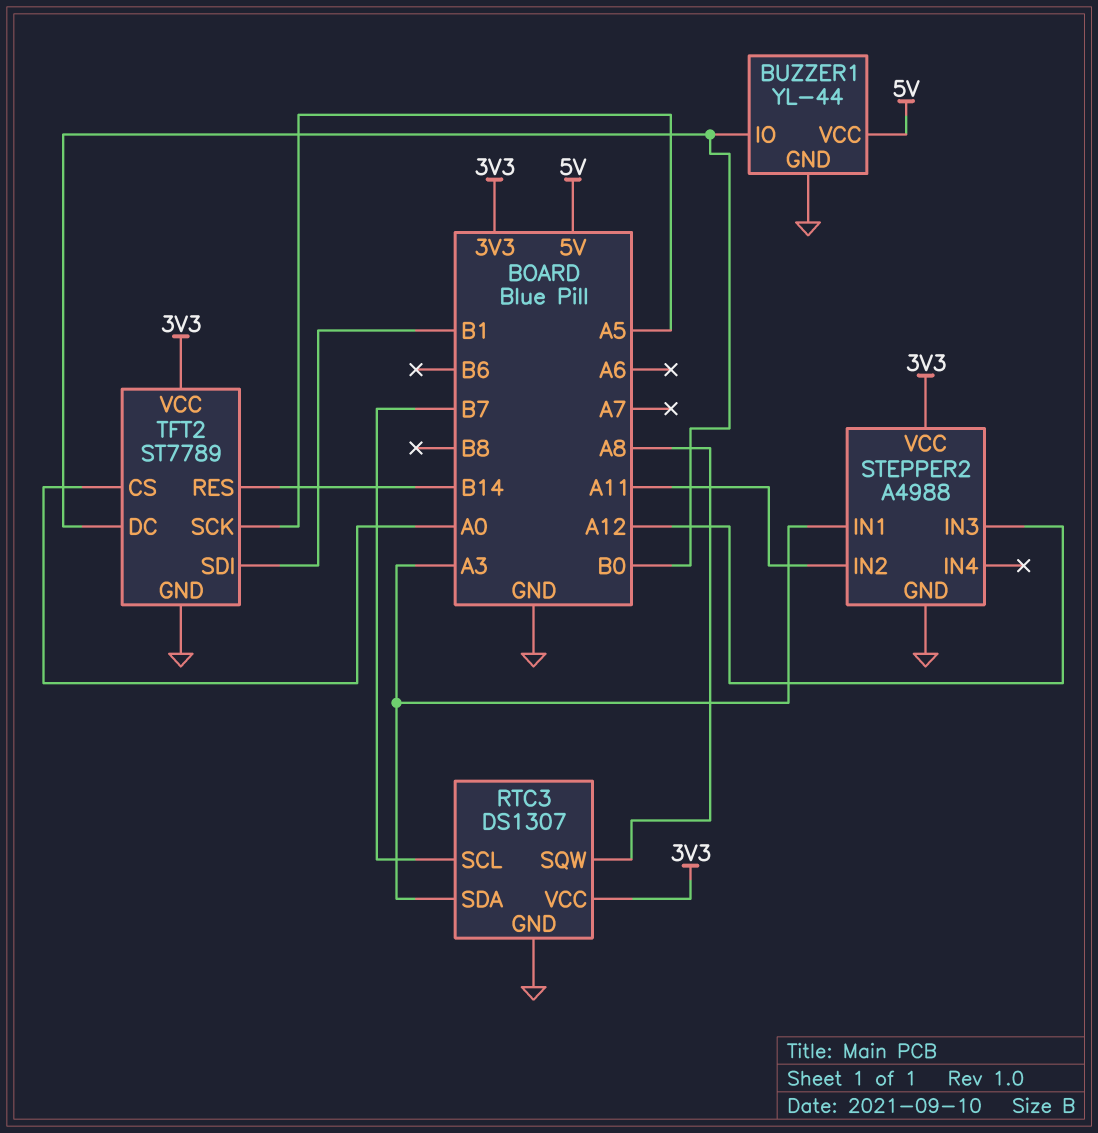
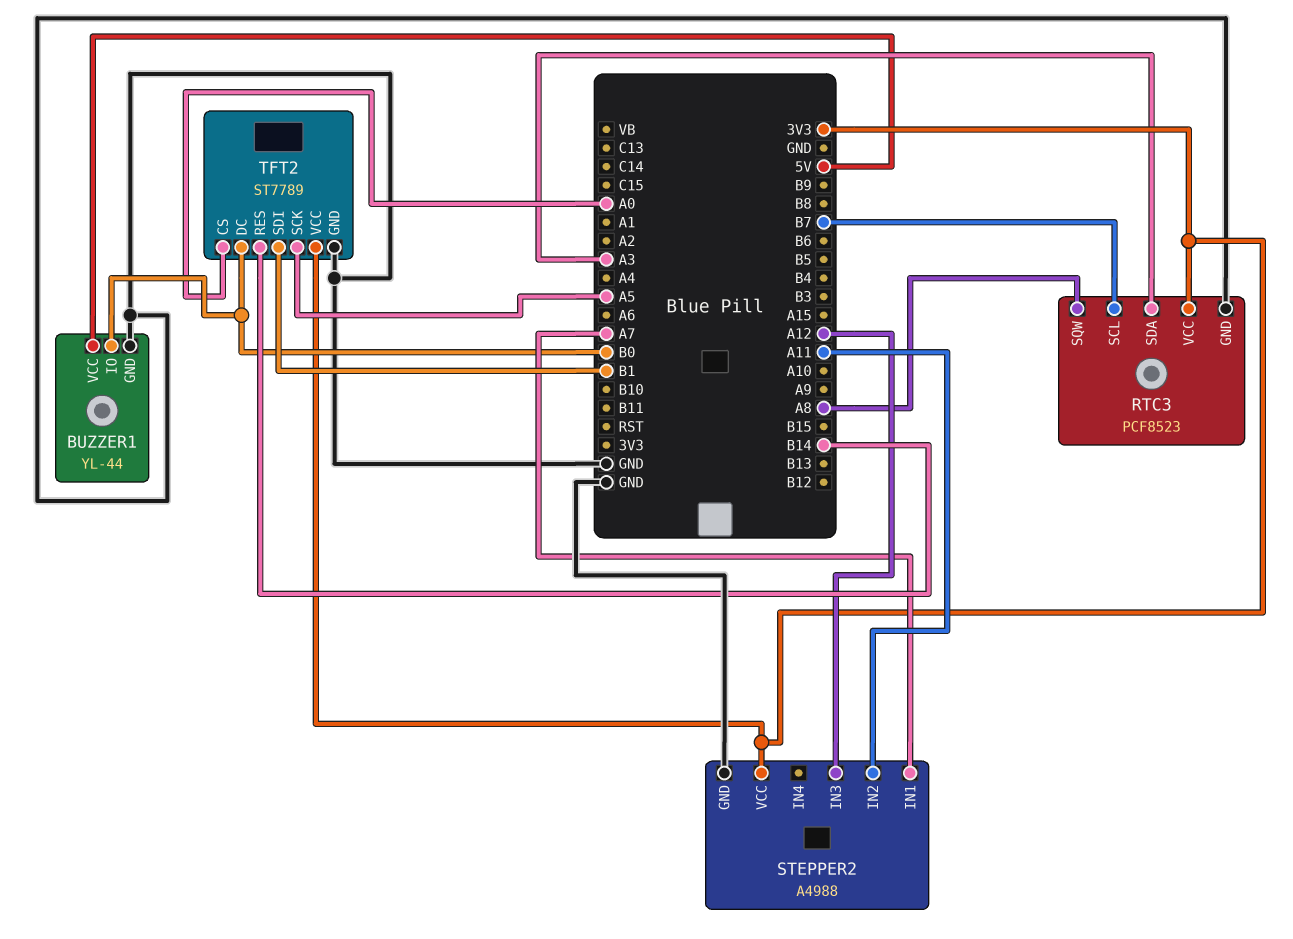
RTC3: DS1307 -> PCF8523
STEPPER2 pin IN1: A3 -> A7

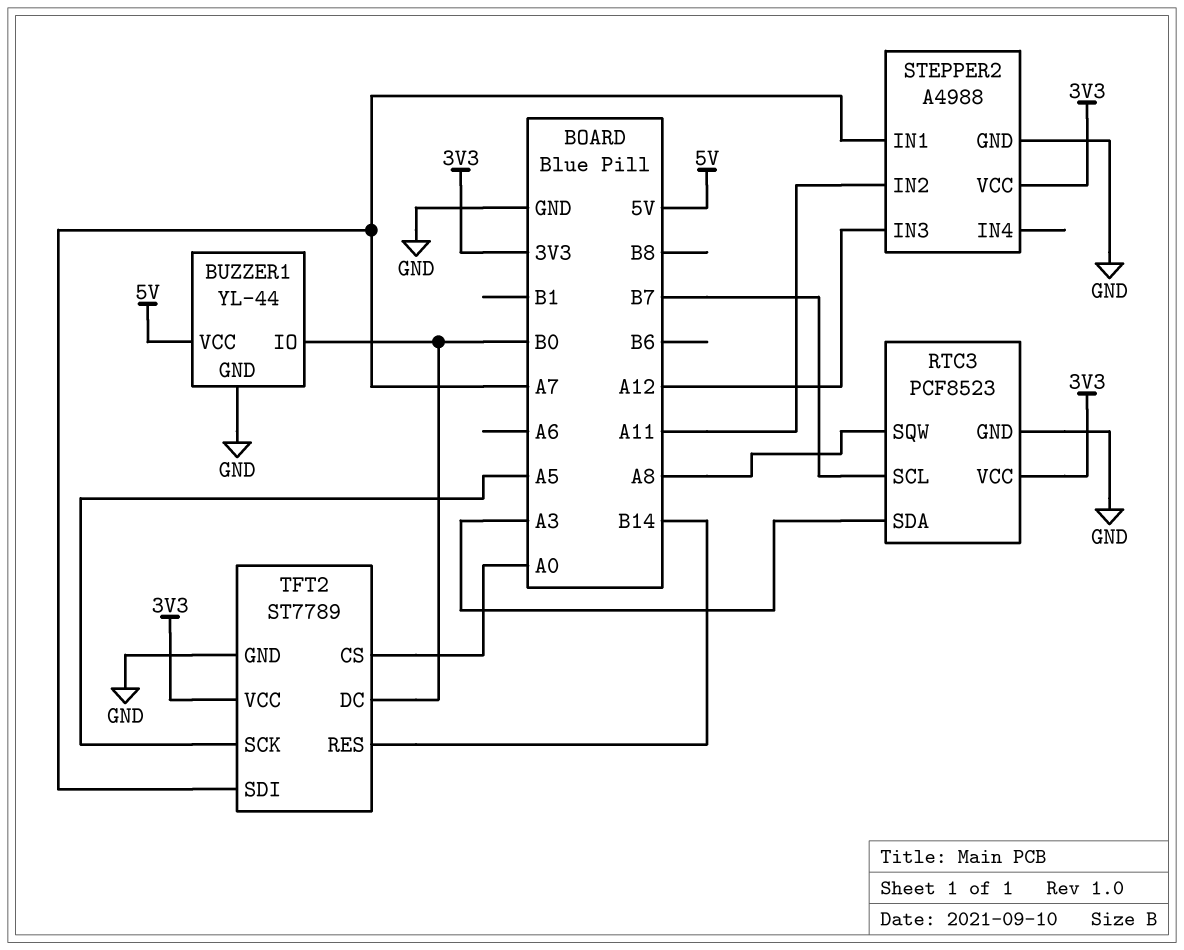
TFT2 pin SDI: B1 -> A7

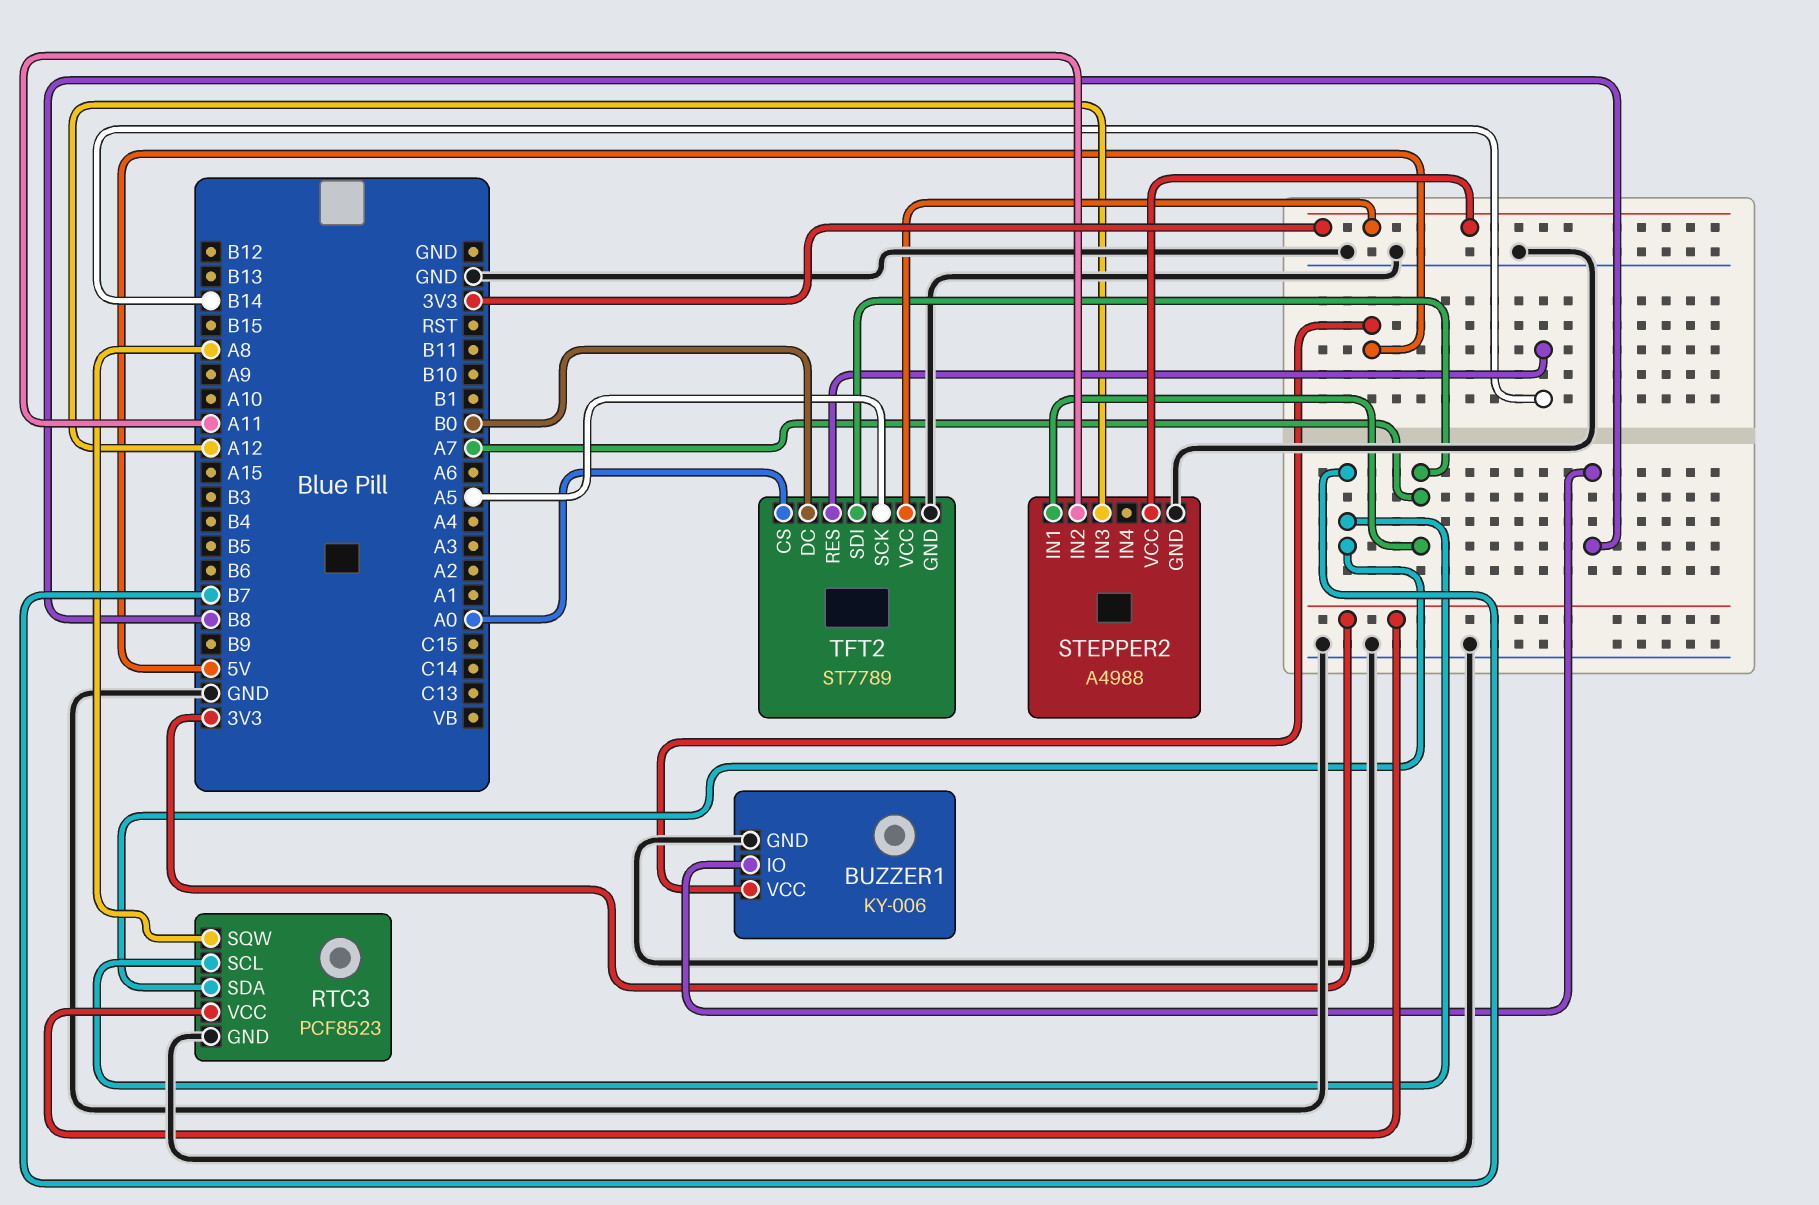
BUZZER1: YL-44 -> KY-006
BUZZER1 pin IO: B0 -> B8
RTC3 pin SDA: A3 -> B7

